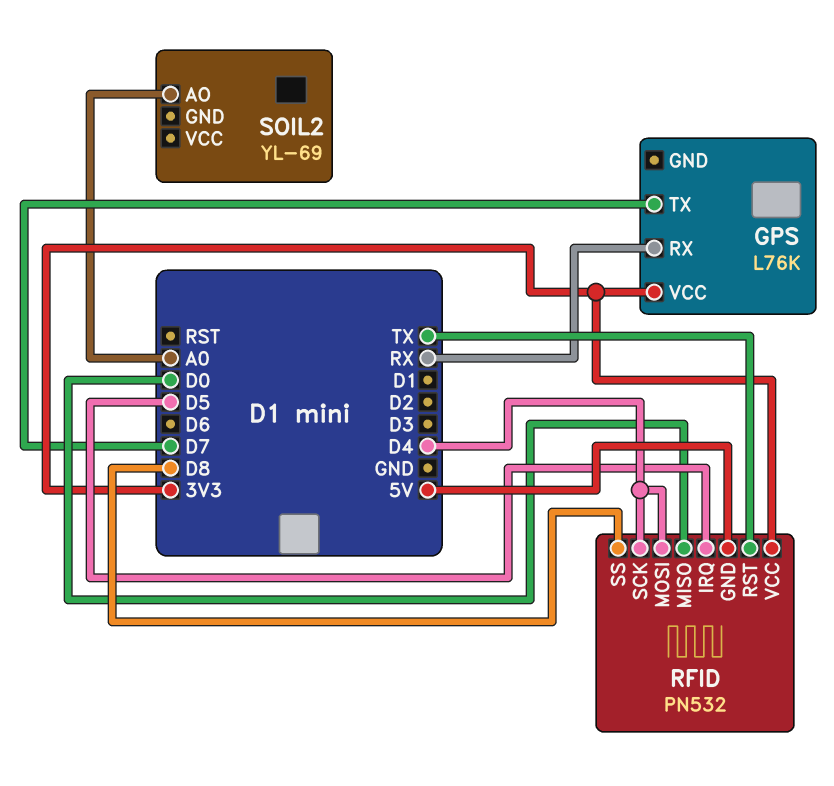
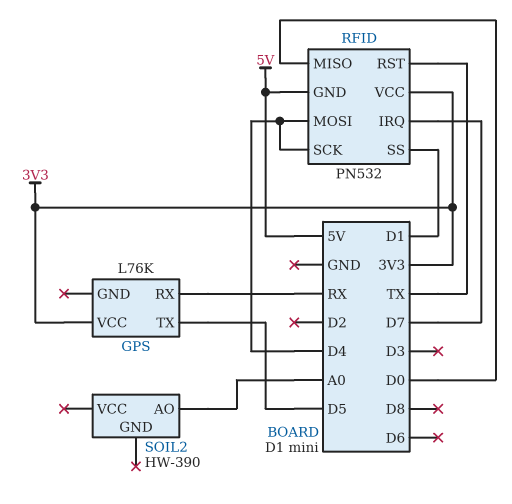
GPS pin TX: D7 -> D5
RFID pin IRQ: D5 -> D7
RFID pin SS: D8 -> D1
SOIL2: YL-69 -> HW-390

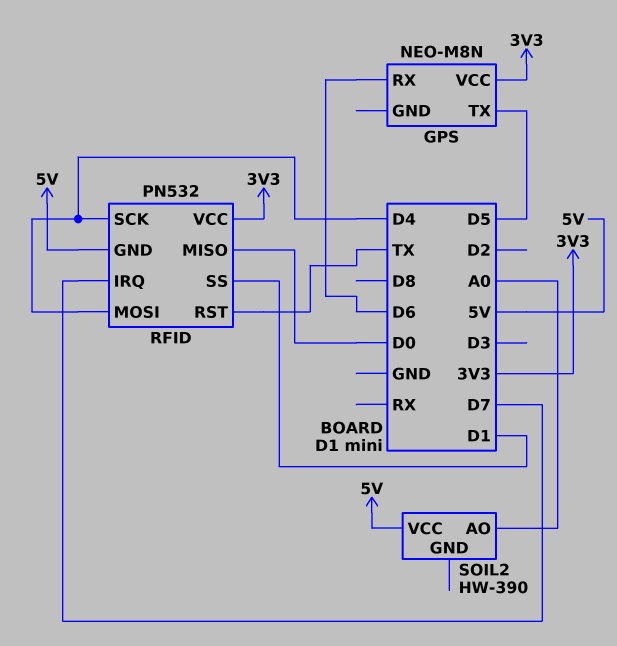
GPS: L76K -> NEO-M8N
GPS pin RX: RX -> D6
SOIL2 pin VCC: none -> 5V

